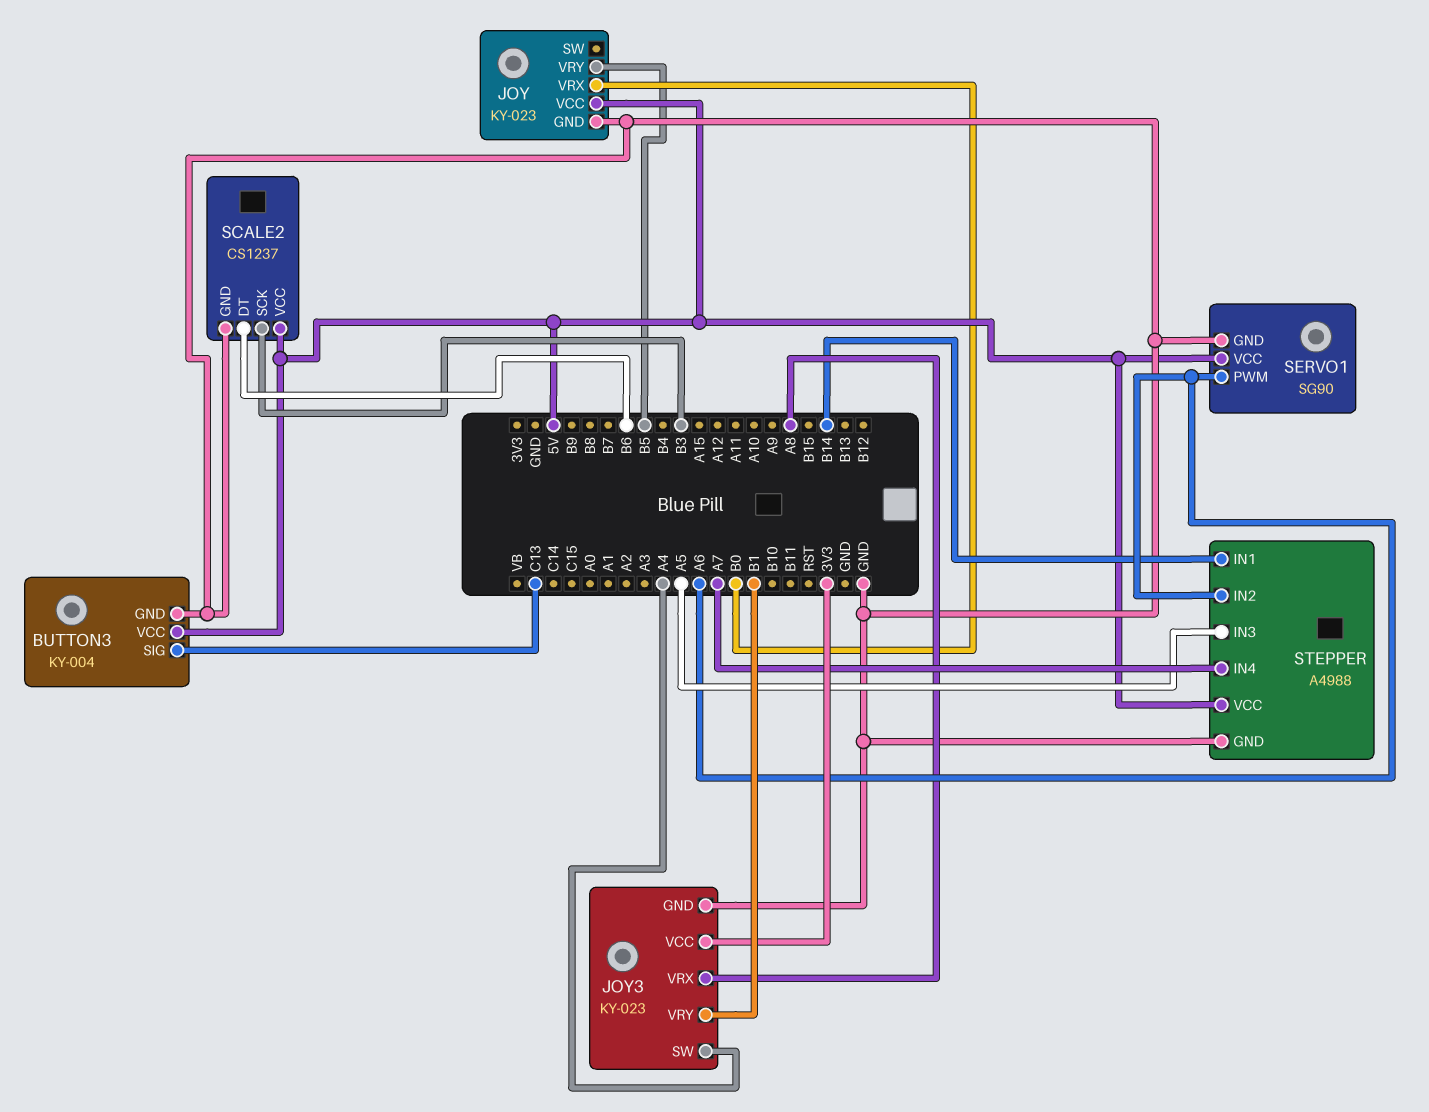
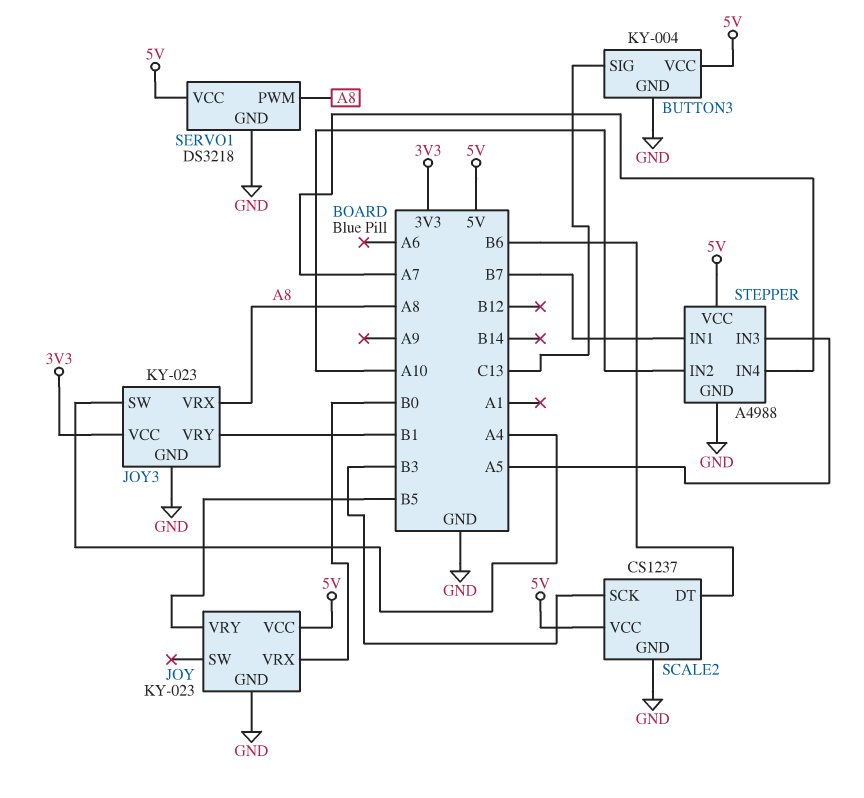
SERVO1: SG90 -> DS3218
SERVO1 pin PWM: A6 -> A8
STEPPER pin IN1: B14 -> B7
STEPPER pin IN2: A6 -> A10

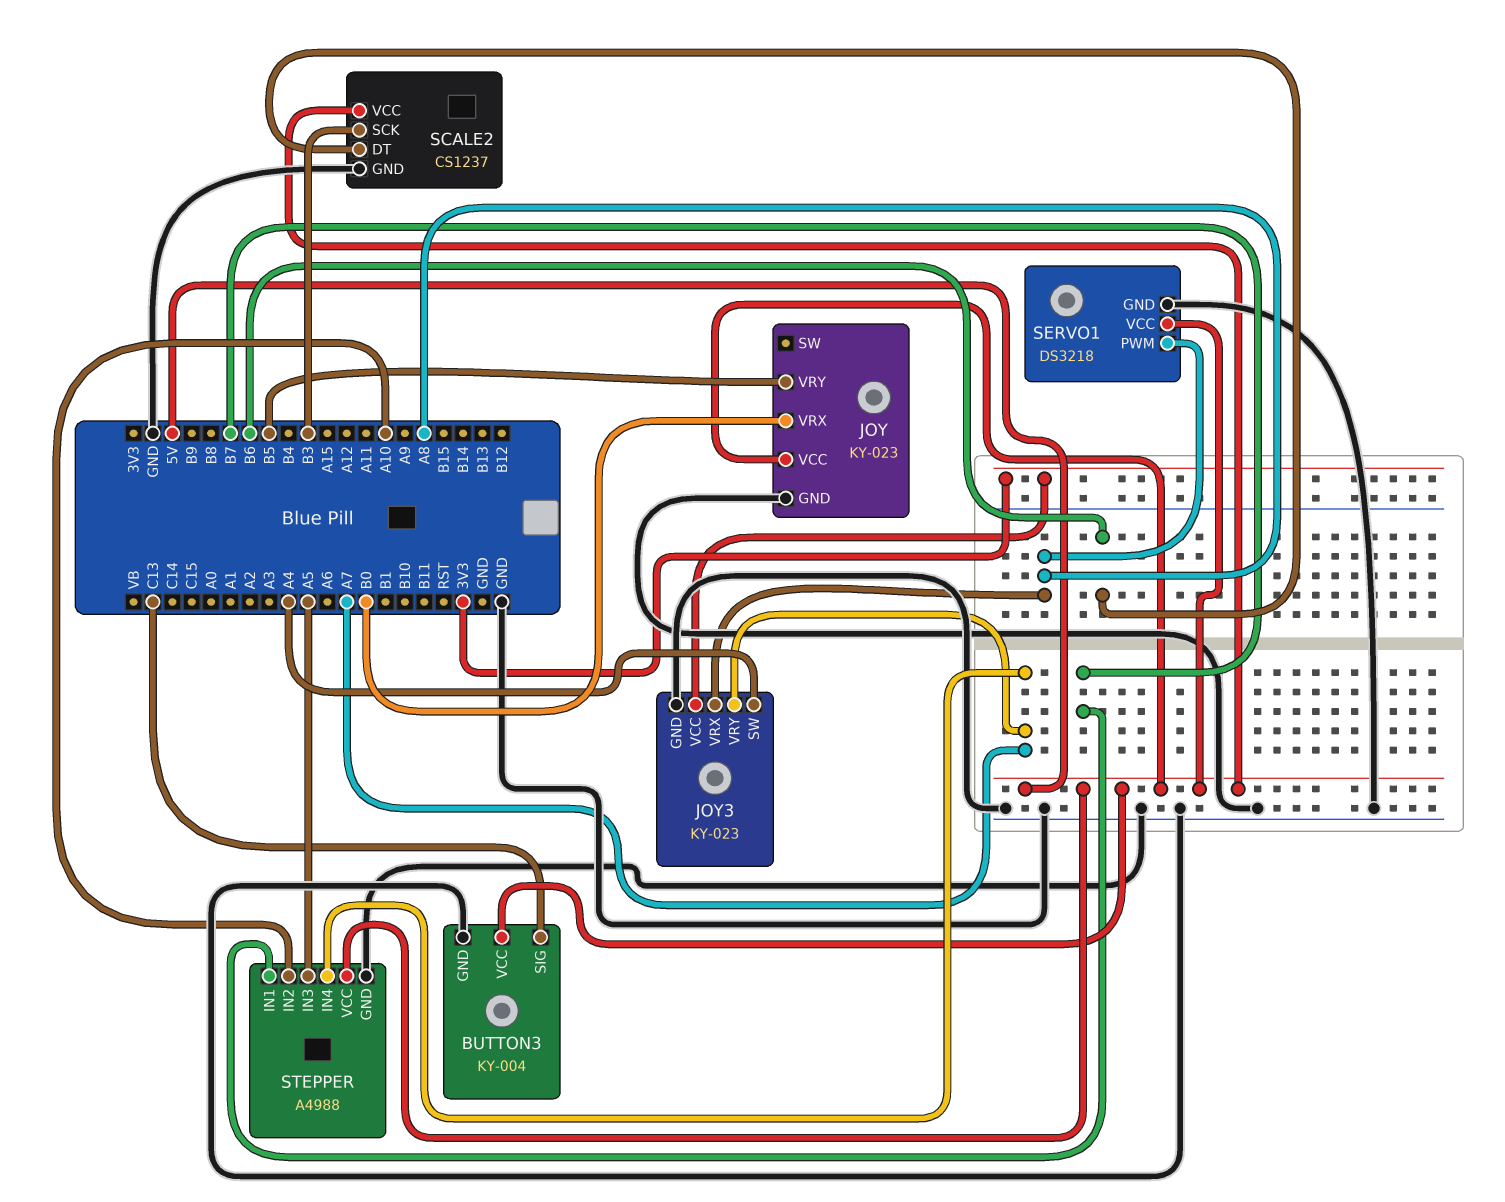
JOY3 pin VRY: B1 -> A7

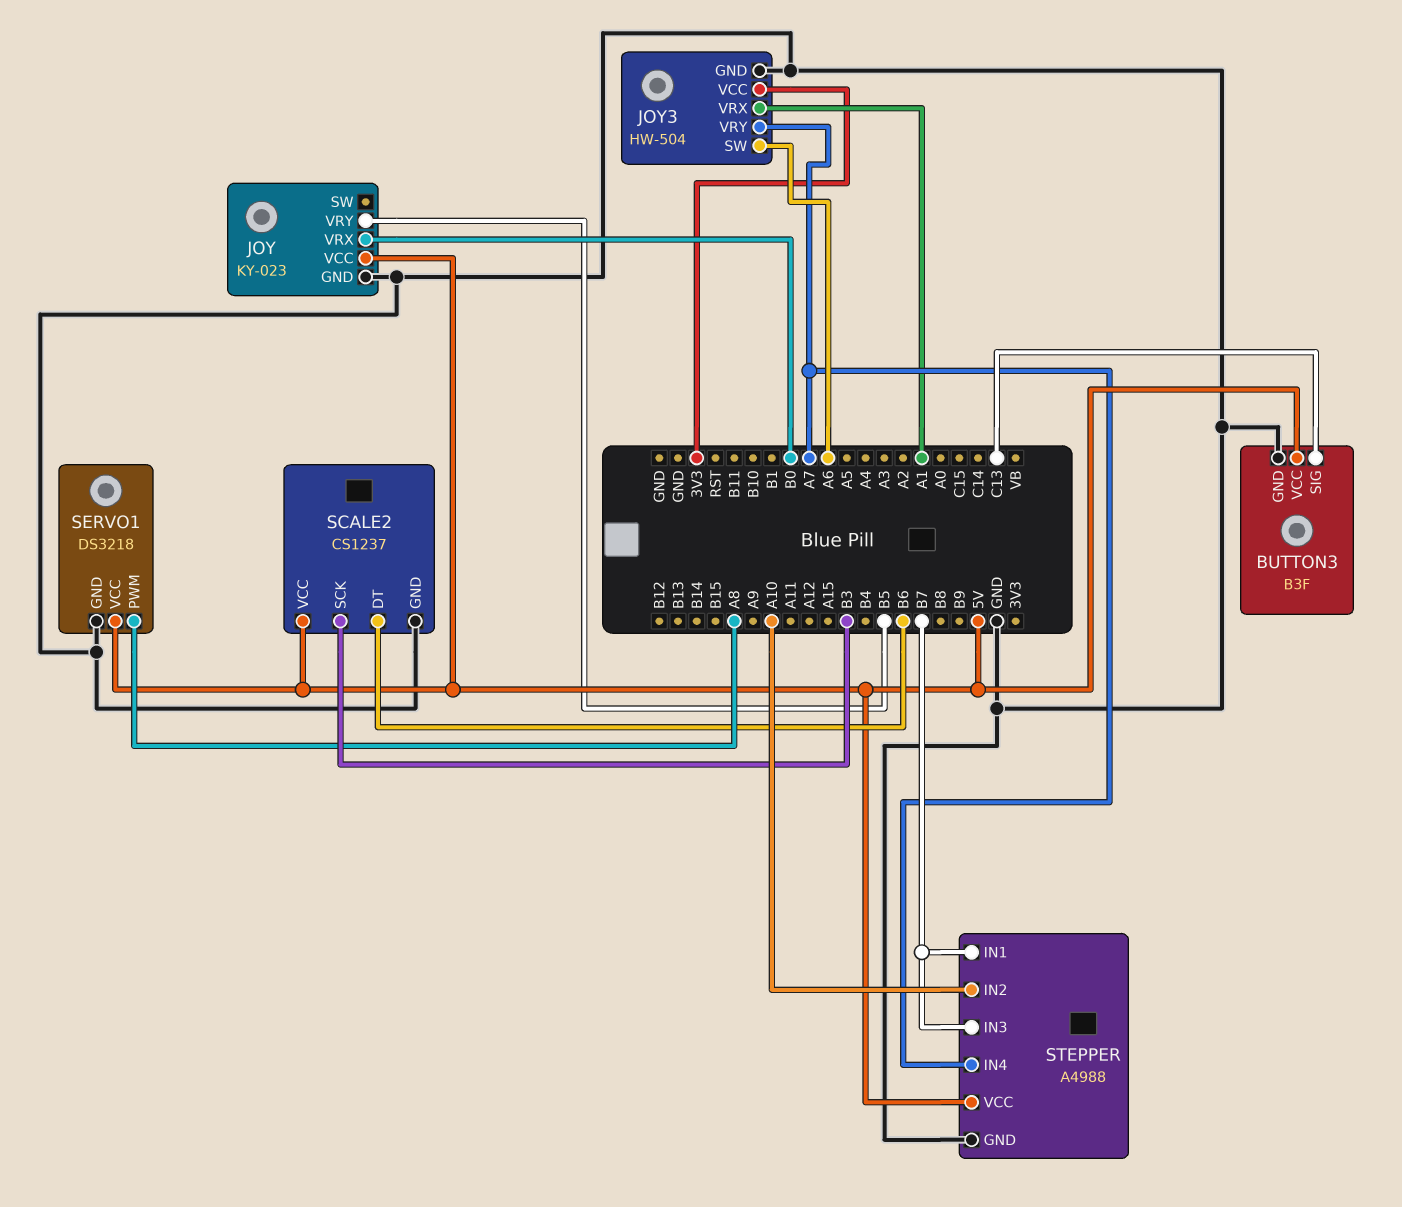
BUTTON3: KY-004 -> B3F
JOY3: KY-023 -> HW-504
JOY3 pin SW: A4 -> A6
JOY3 pin VRX: A8 -> A1
STEPPER pin IN3: A5 -> B7

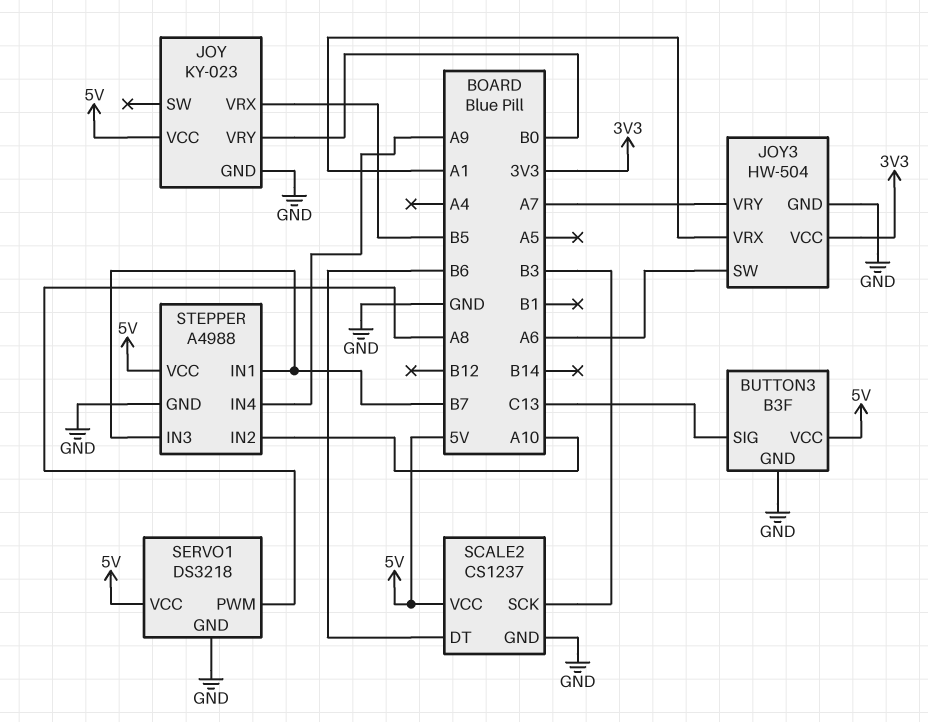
JOY pin VRX: B0 -> B5
JOY pin VRY: B5 -> B0
STEPPER pin IN4: A7 -> A9

